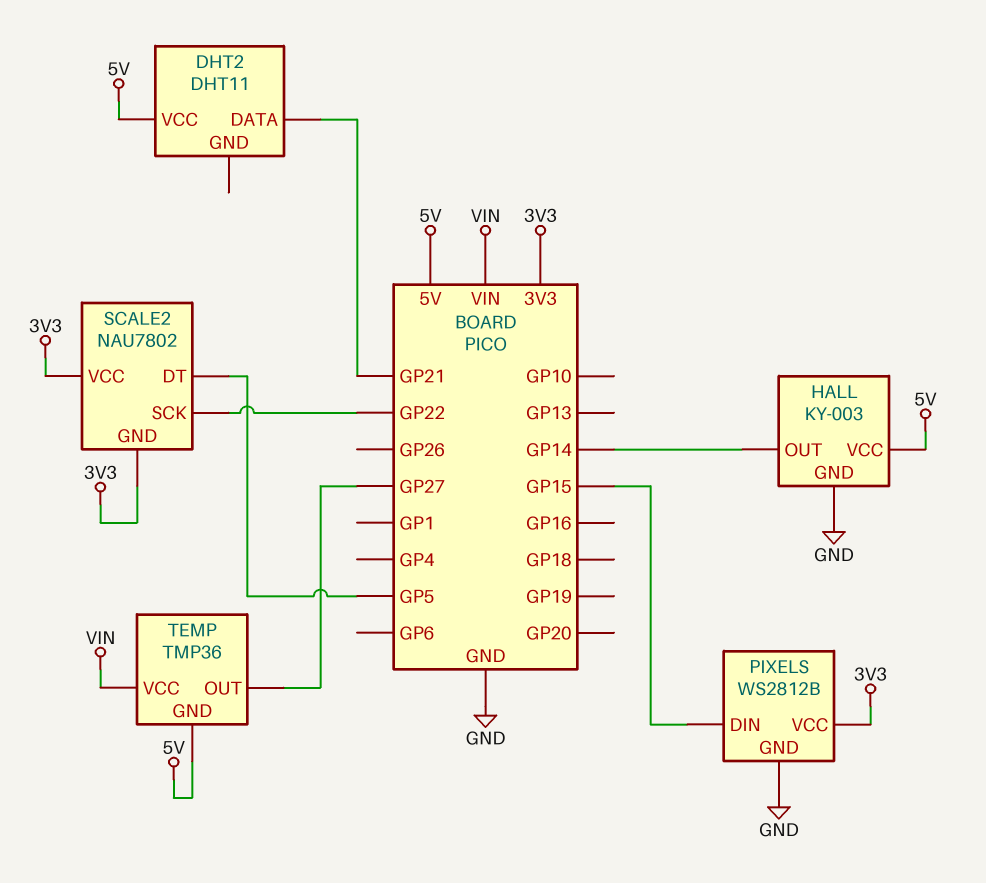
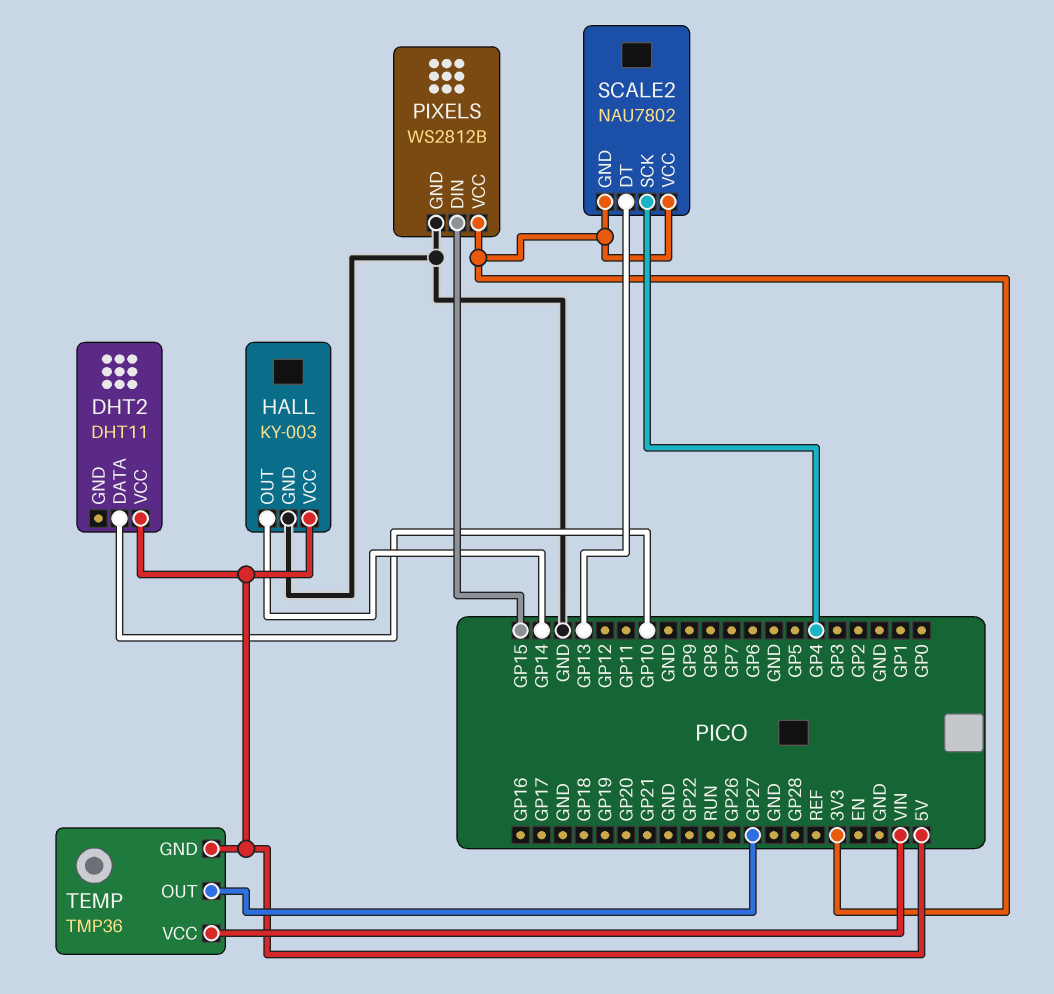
DHT2 pin DATA: GP21 -> GP10
SCALE2 pin DT: GP5 -> GP13
SCALE2 pin SCK: GP22 -> GP4

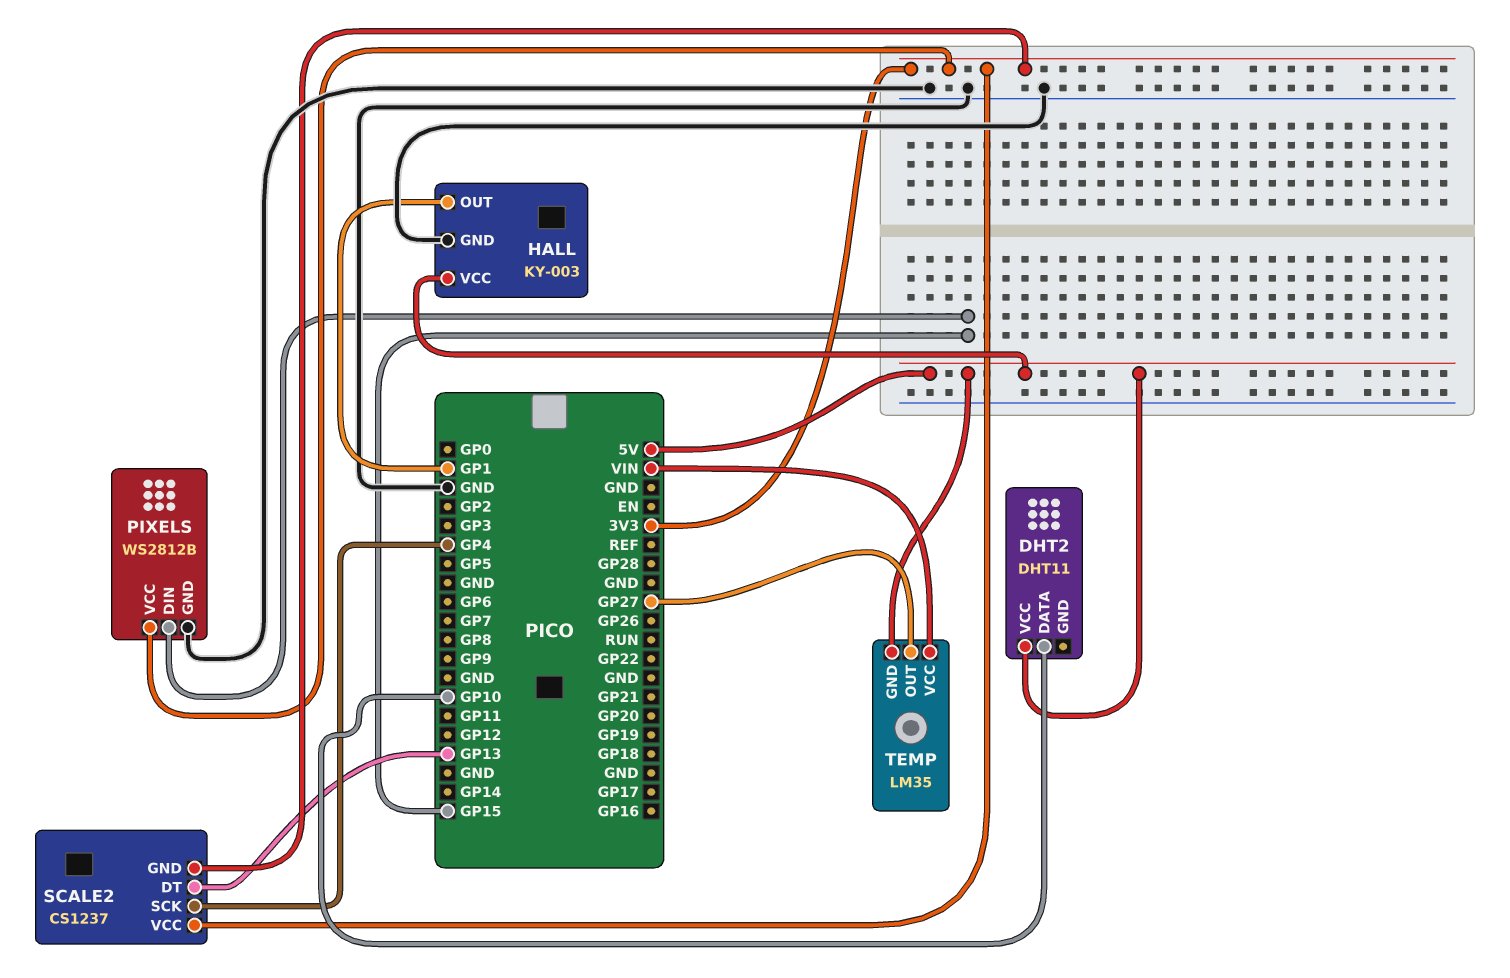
HALL pin OUT: GP14 -> GP1
SCALE2: NAU7802 -> CS1237
TEMP: TMP36 -> LM35

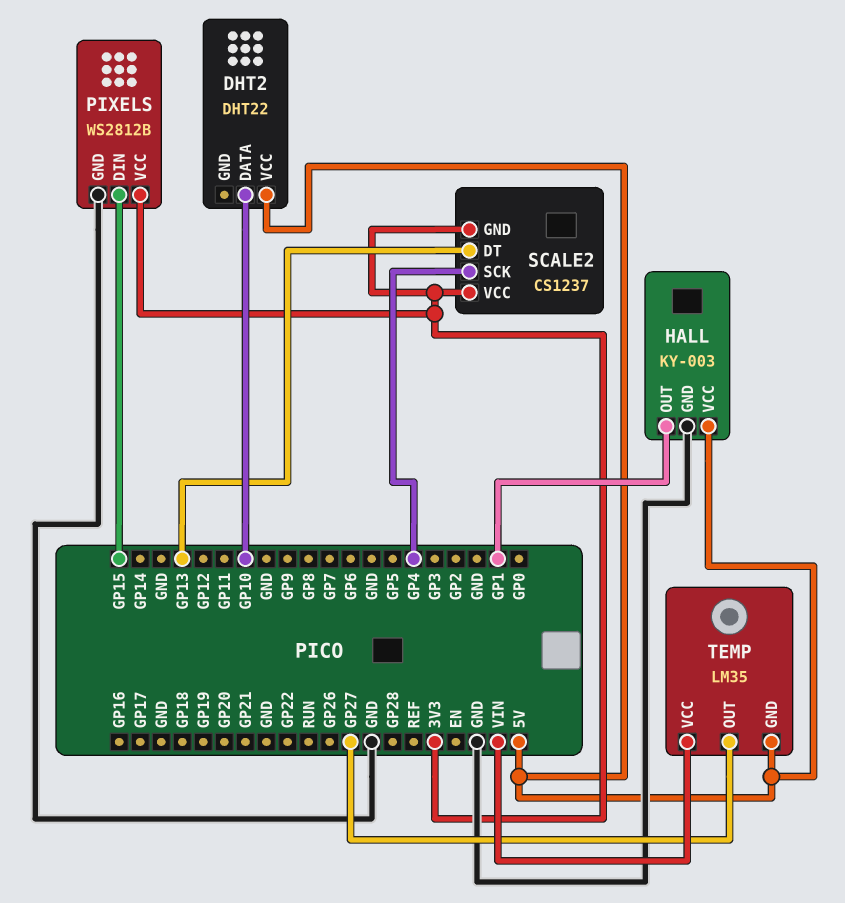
DHT2: DHT11 -> DHT22

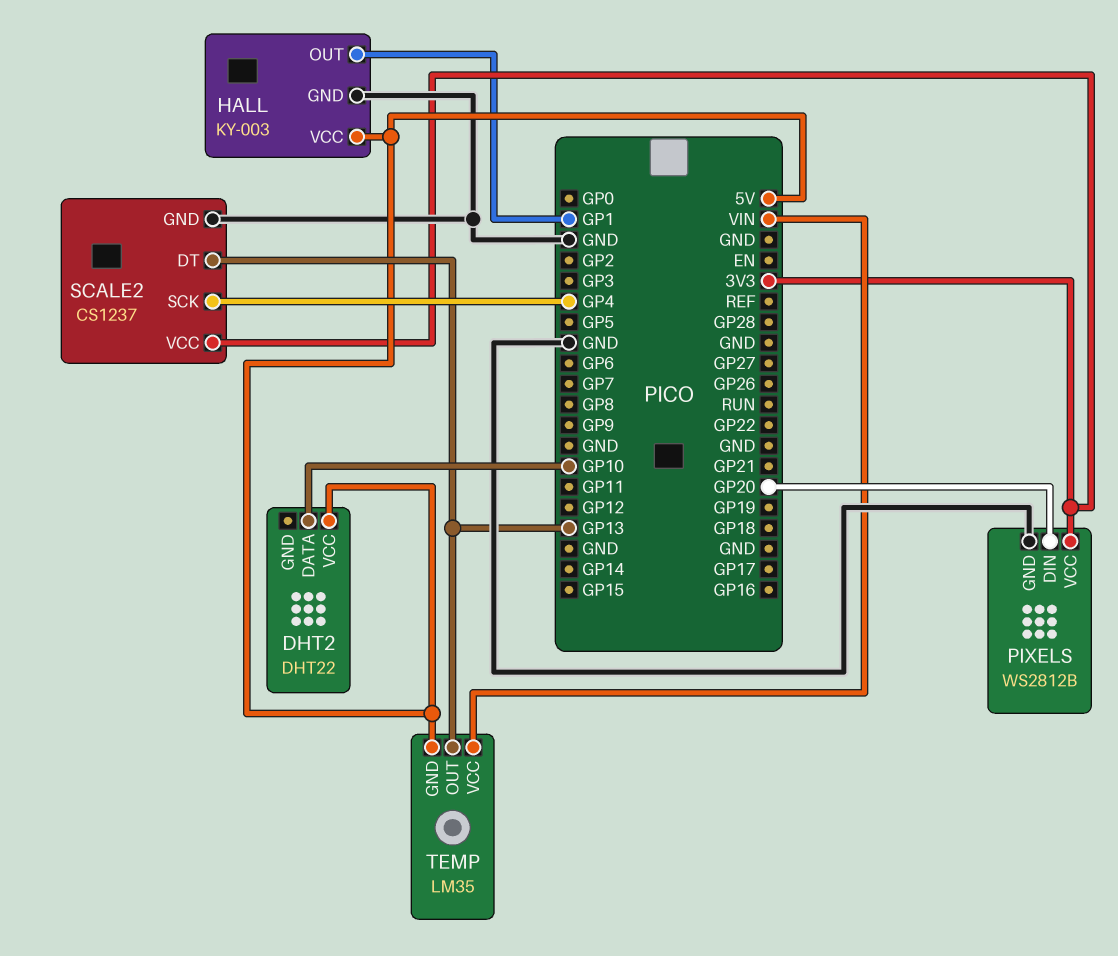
PIXELS pin DIN: GP15 -> GP20
SCALE2 pin GND: 3V3 -> GND
TEMP pin OUT: GP27 -> GP13

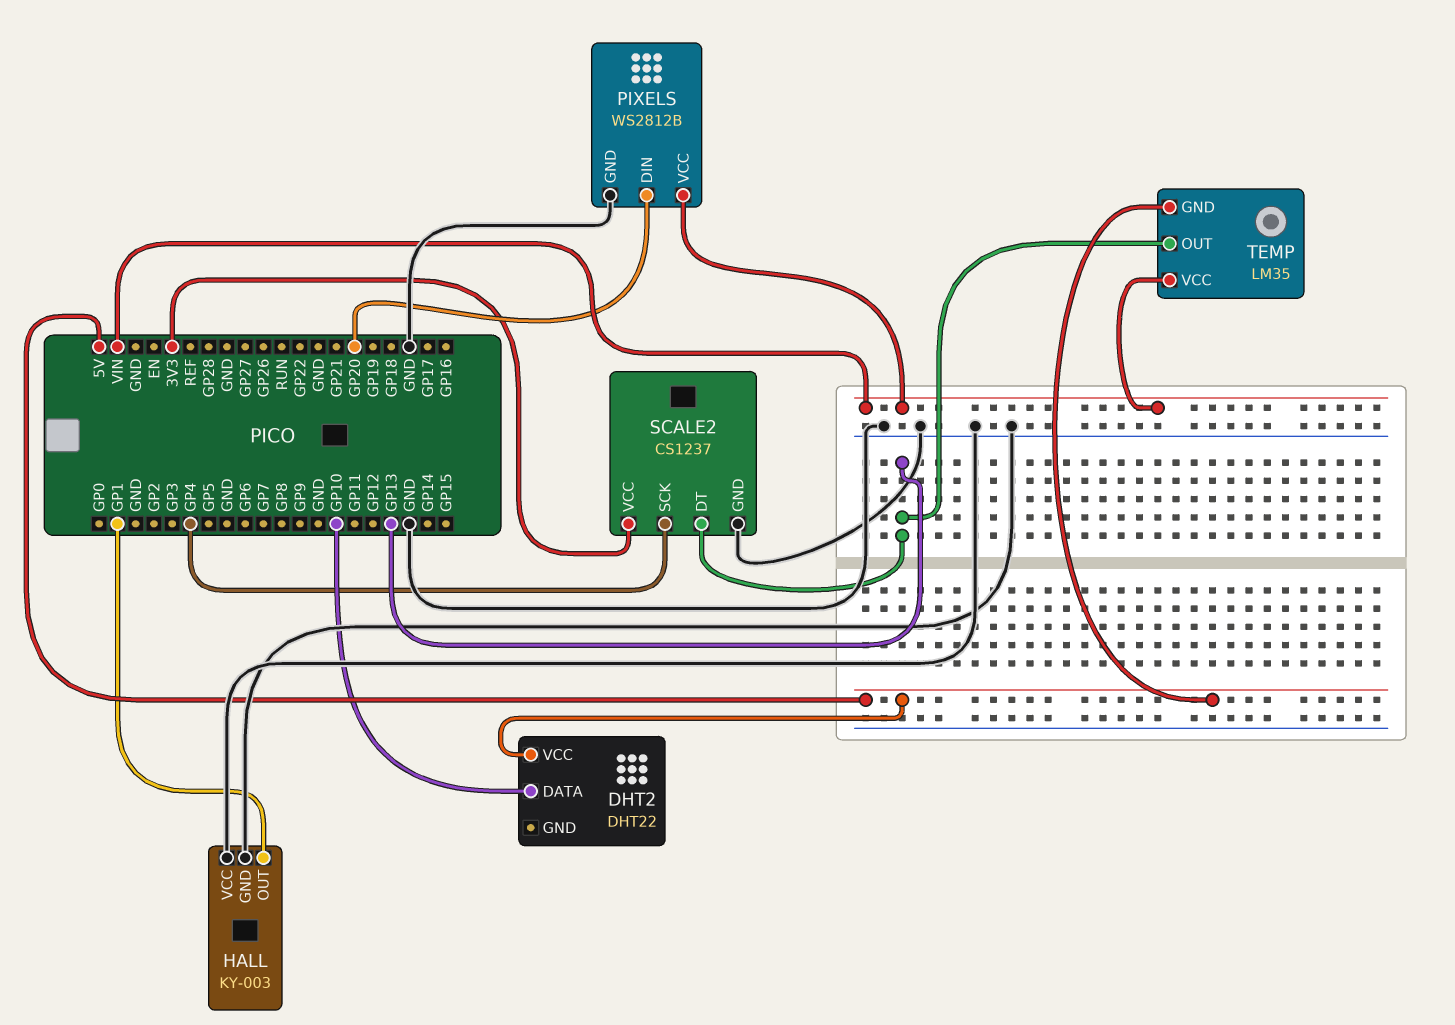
HALL pin VCC: 5V -> GND
PIXELS pin VCC: 3V3 -> VIN

